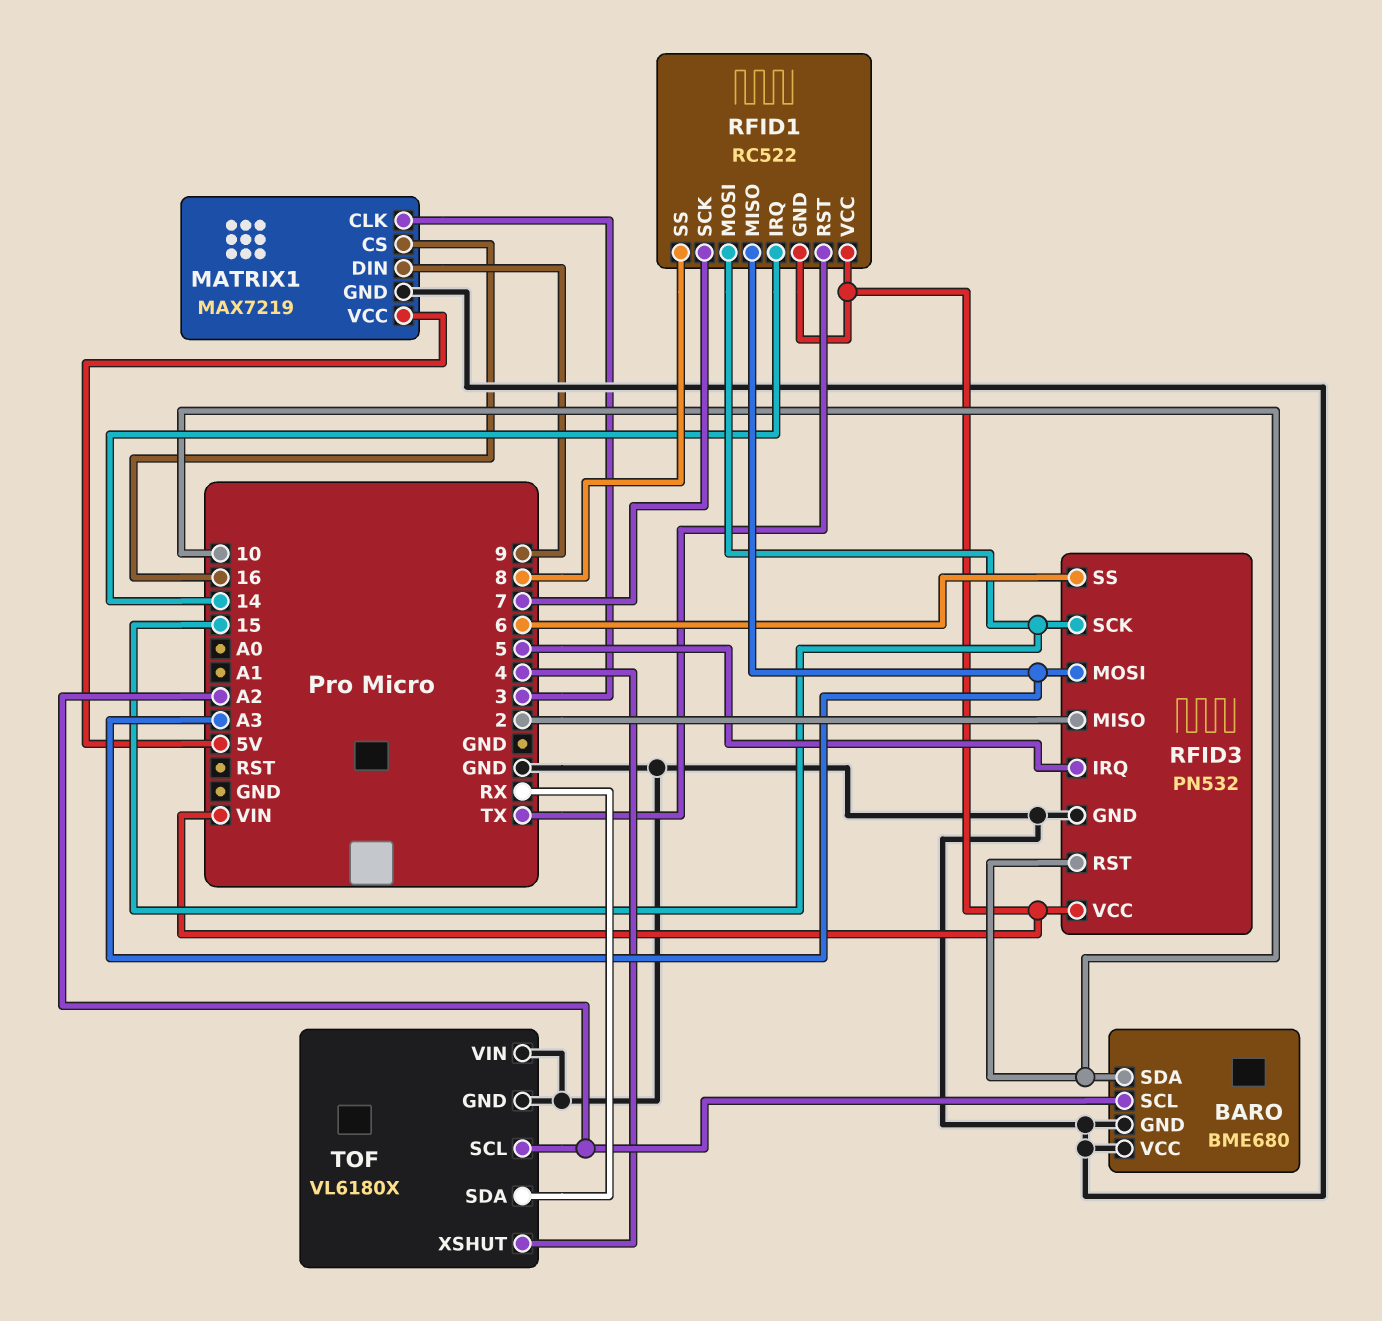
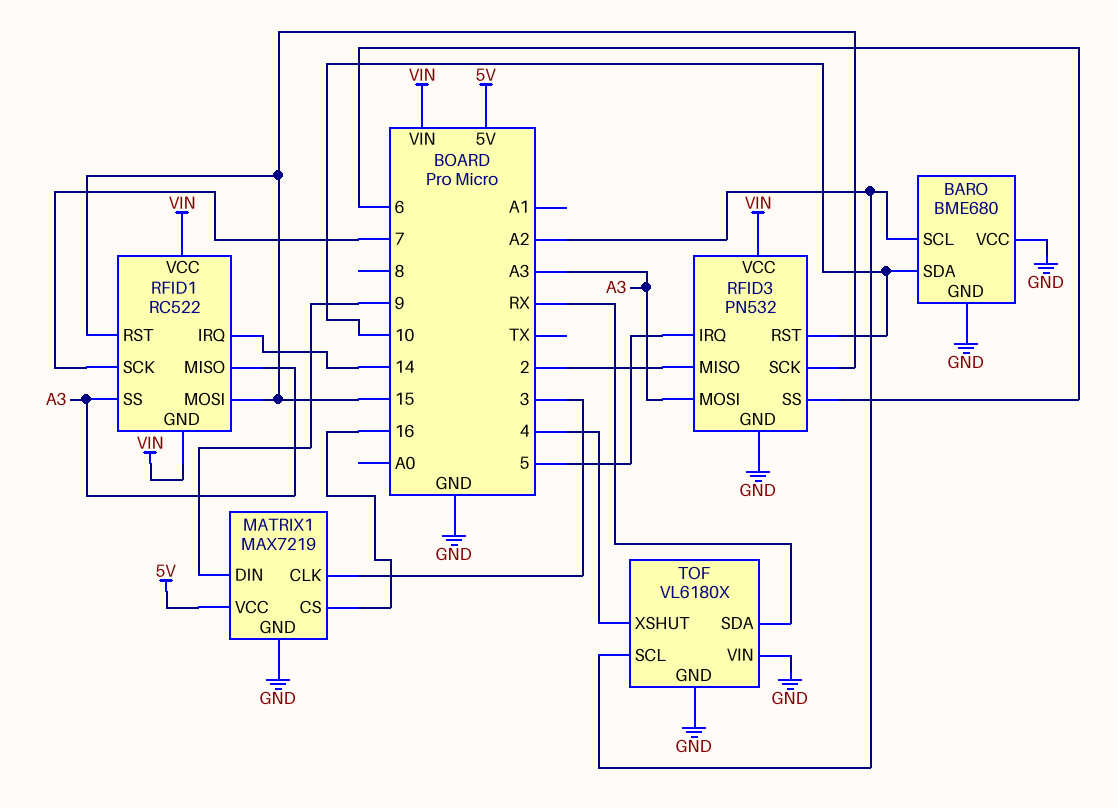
RFID1 pin RST: TX -> 15
RFID1 pin SS: 8 -> A3

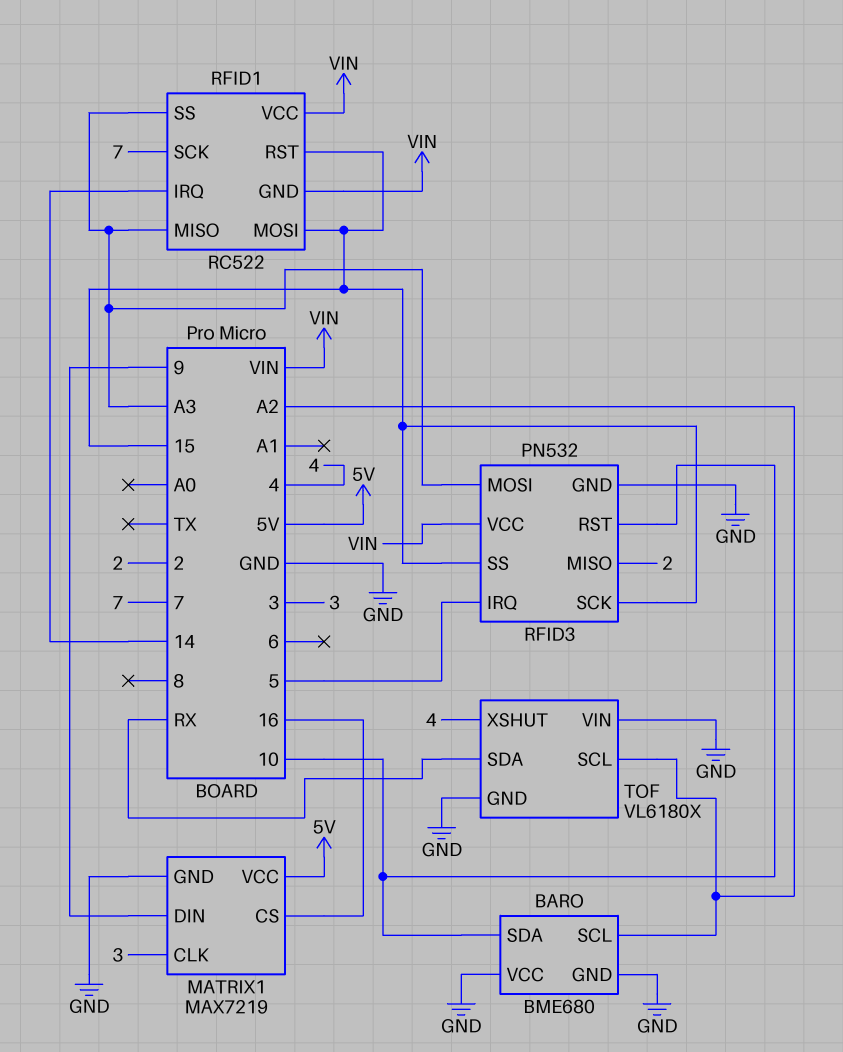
RFID3 pin SS: 6 -> 15

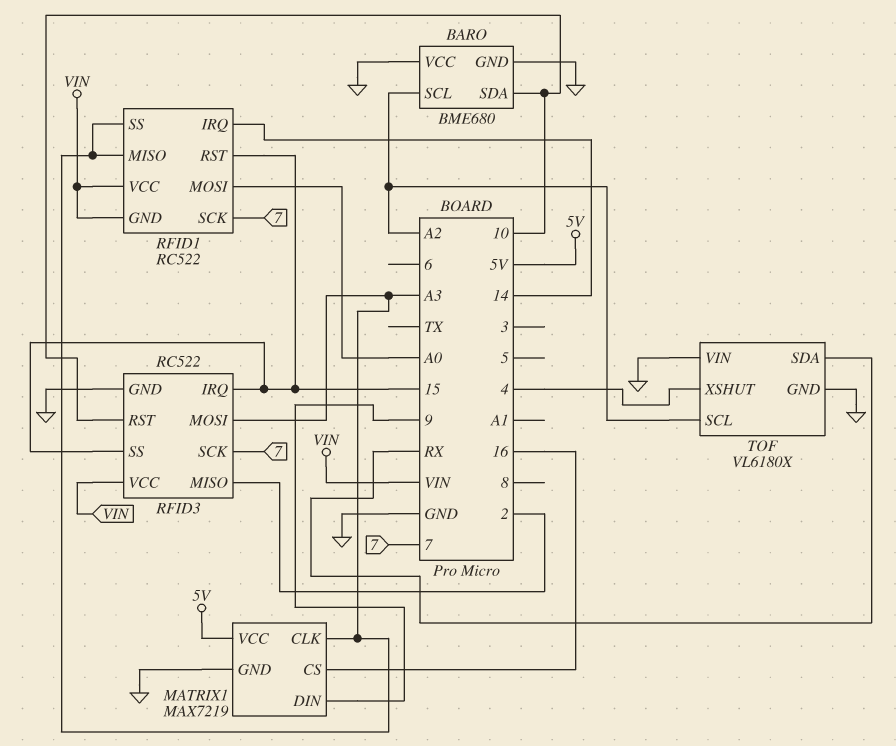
MATRIX1 pin CLK: 3 -> A3
RFID1 pin MOSI: 15 -> A0
RFID3: PN532 -> RC522
RFID3 pin IRQ: 5 -> 15
RFID3 pin SCK: 15 -> 7

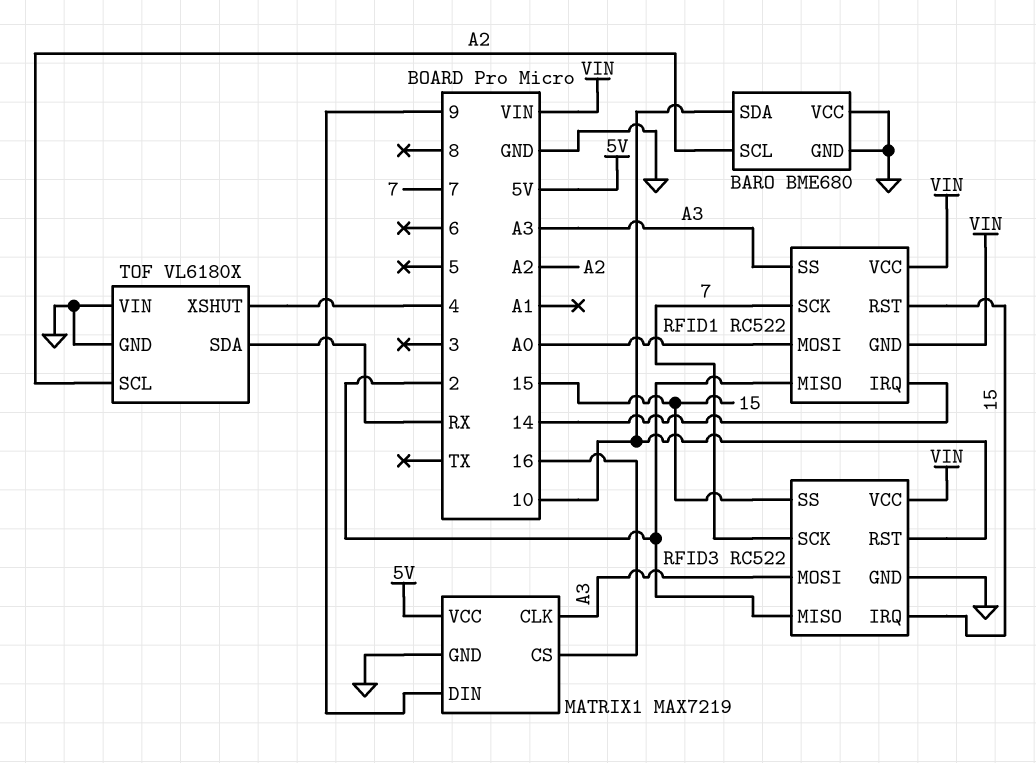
RFID1 pin MISO: A3 -> 2

